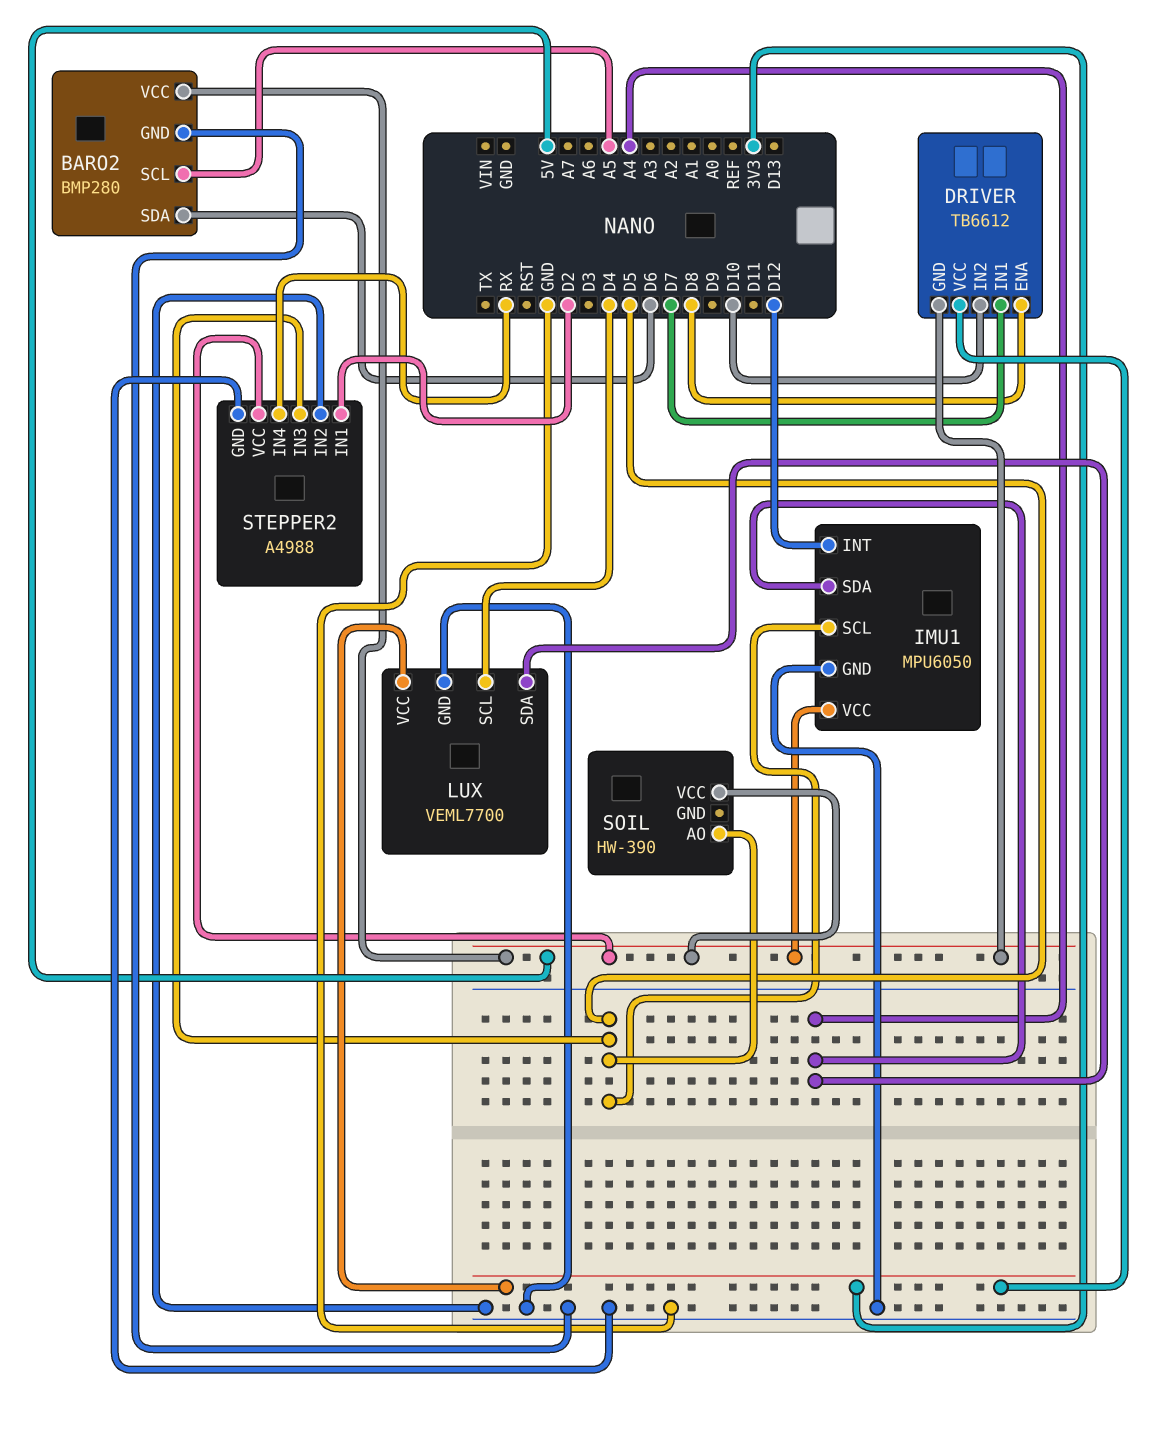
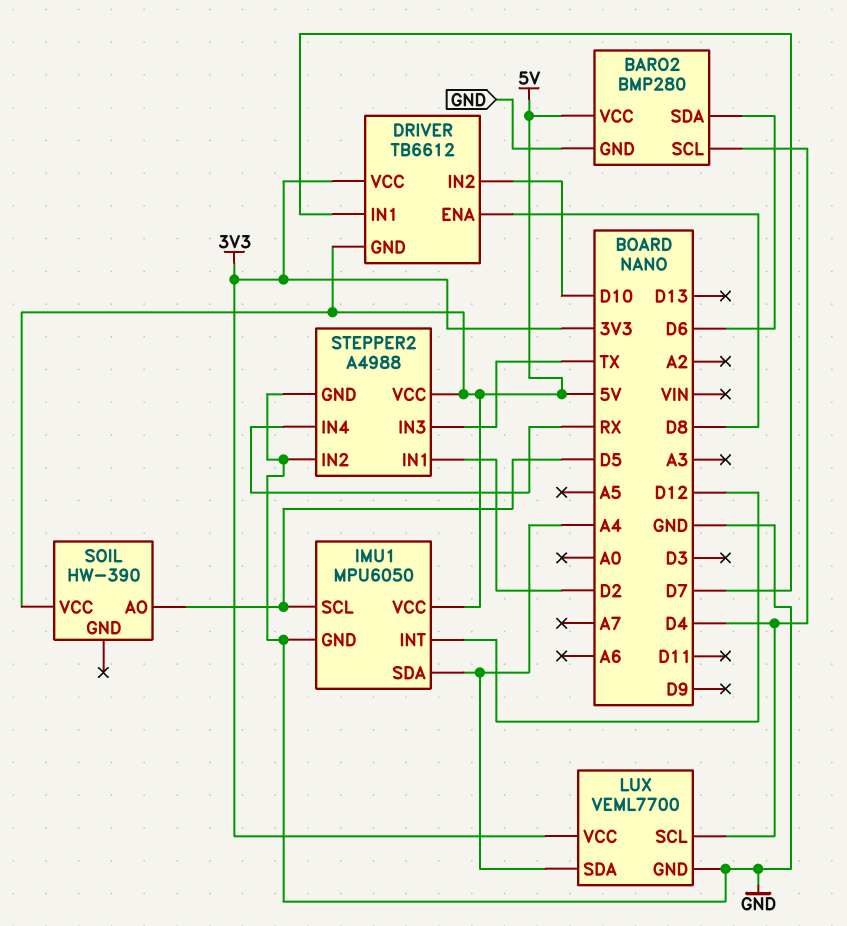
BARO2 pin SCL: A5 -> D4
STEPPER2 pin IN3: D5 -> TX

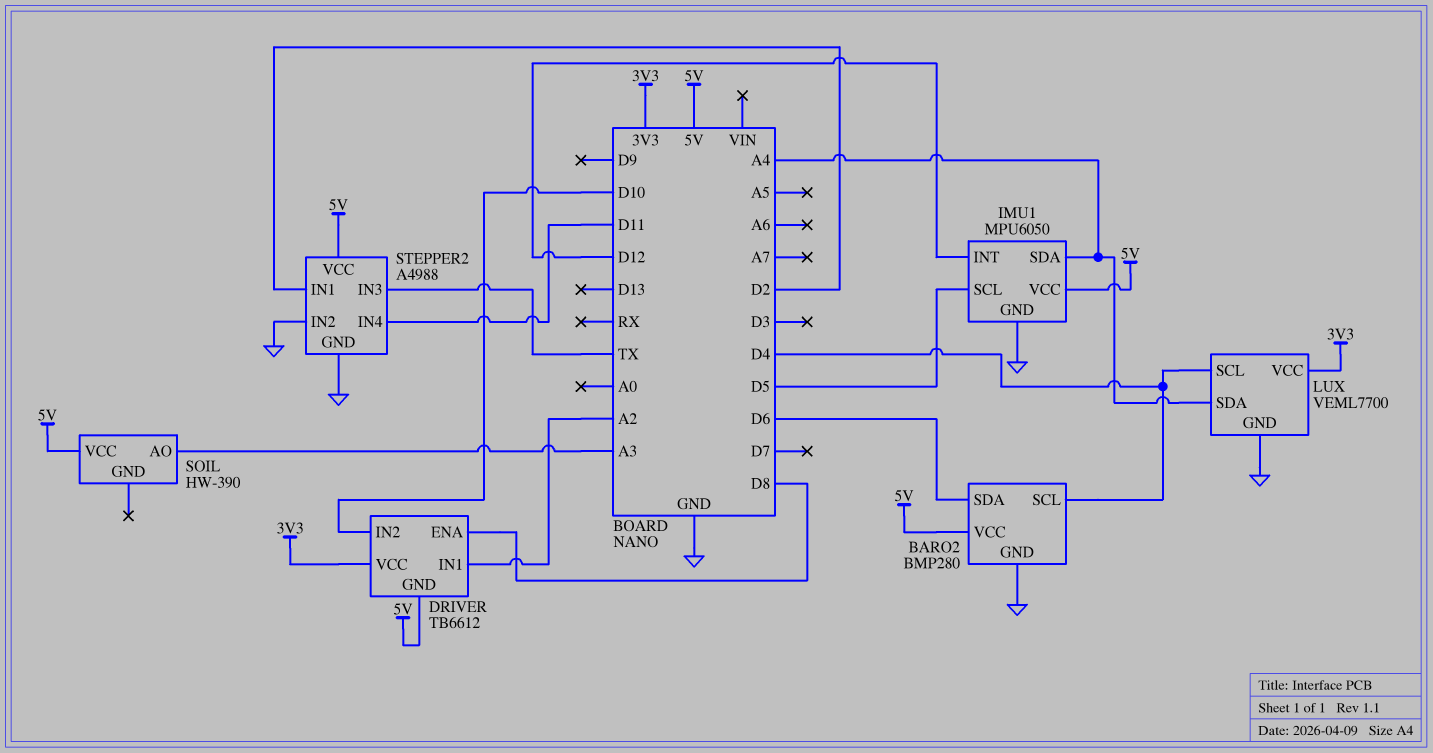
DRIVER pin IN1: D7 -> A2
SOIL pin AO: D5 -> A3
STEPPER2 pin IN4: RX -> D11

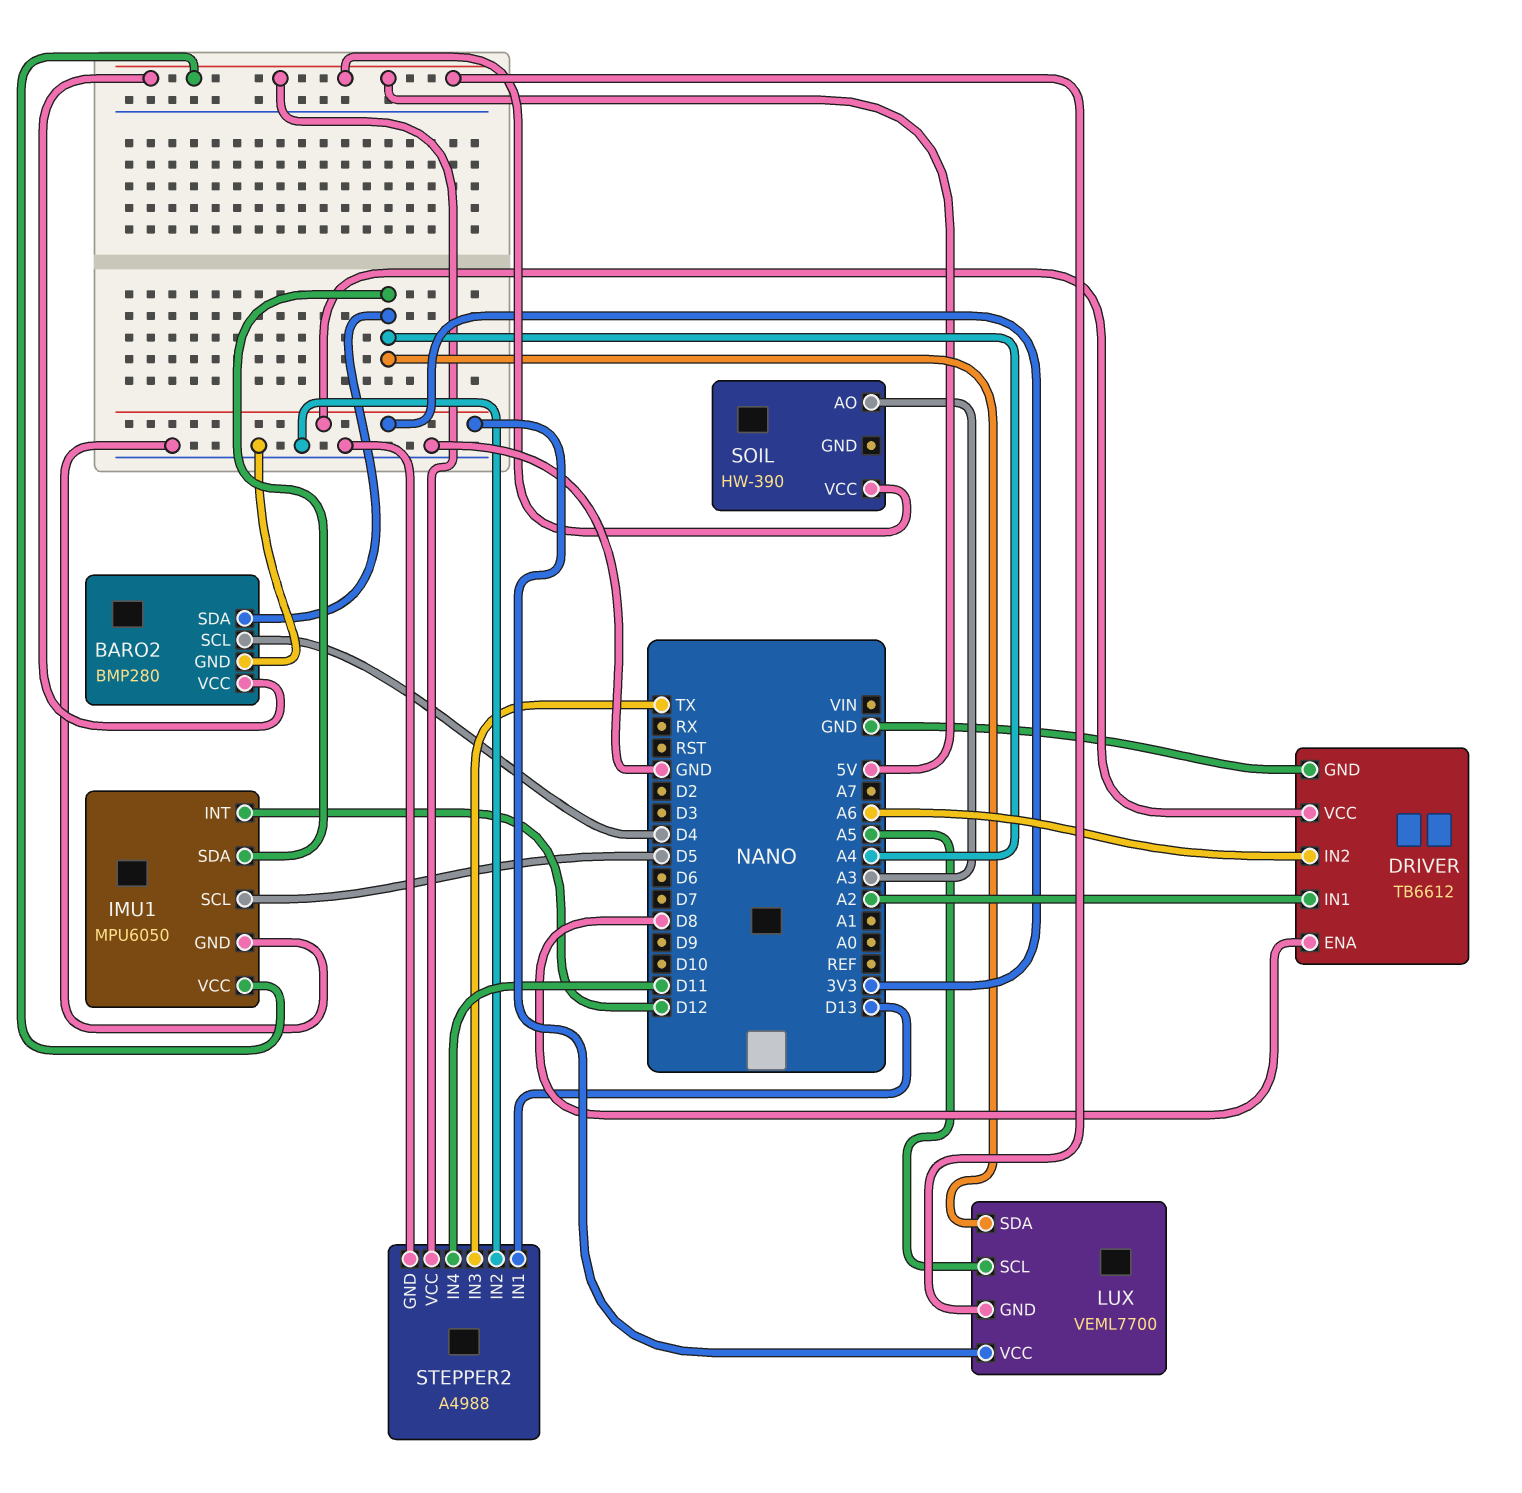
BARO2 pin SDA: D6 -> A4
DRIVER pin GND: 5V -> GND
DRIVER pin IN2: D10 -> A6
LUX pin GND: GND -> 5V
LUX pin SCL: D4 -> A5
STEPPER2 pin IN1: D2 -> D13

